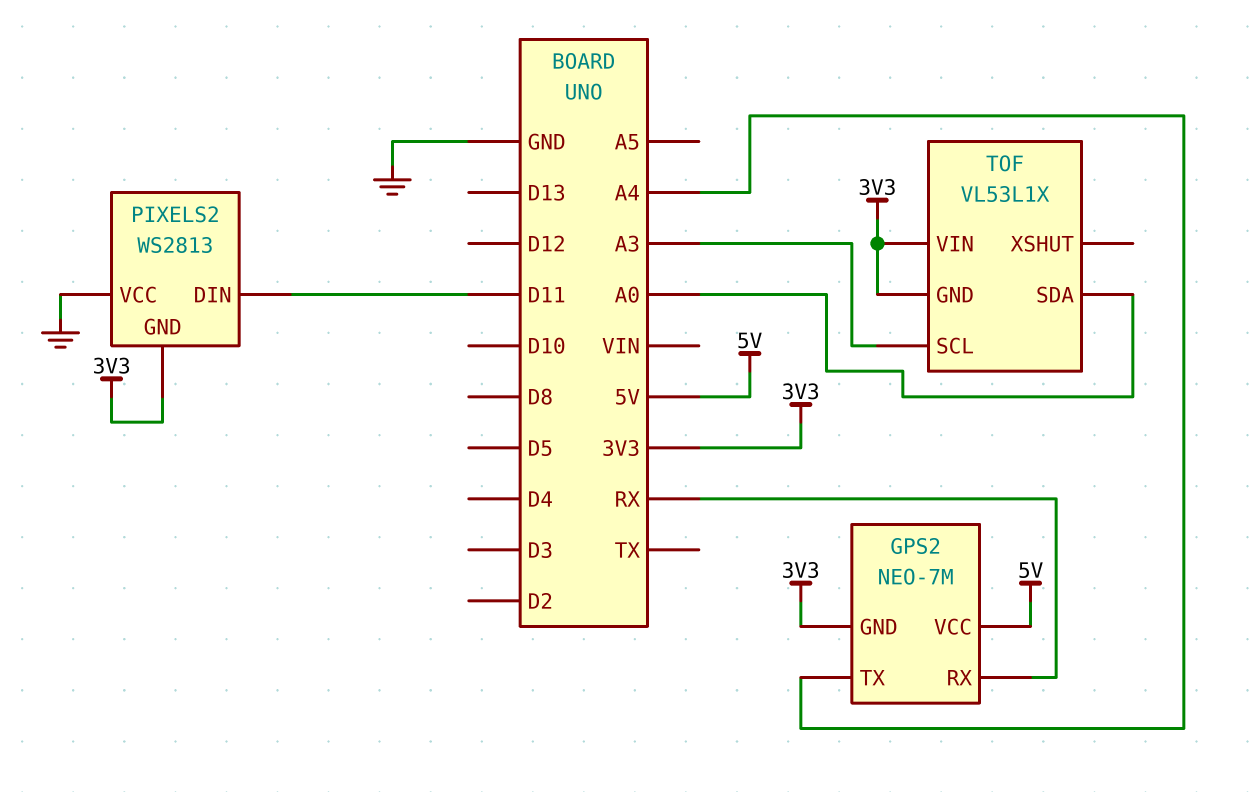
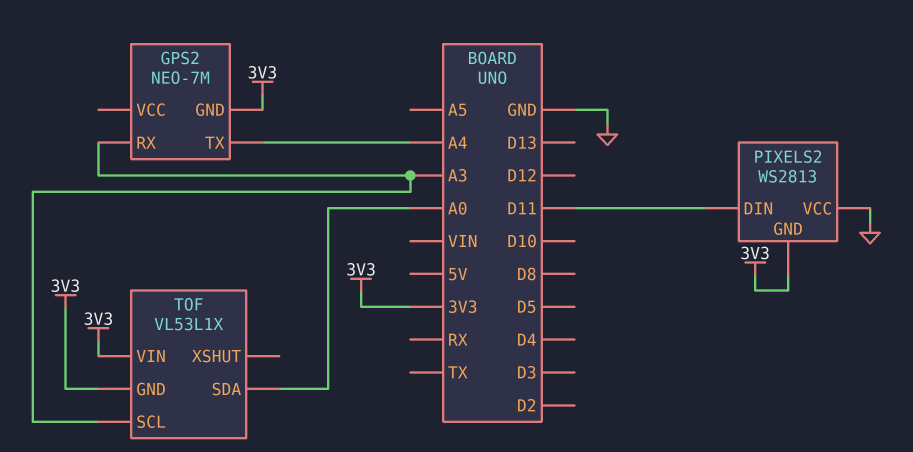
GPS2 pin RX: RX -> A3
GPS2 pin VCC: 5V -> none

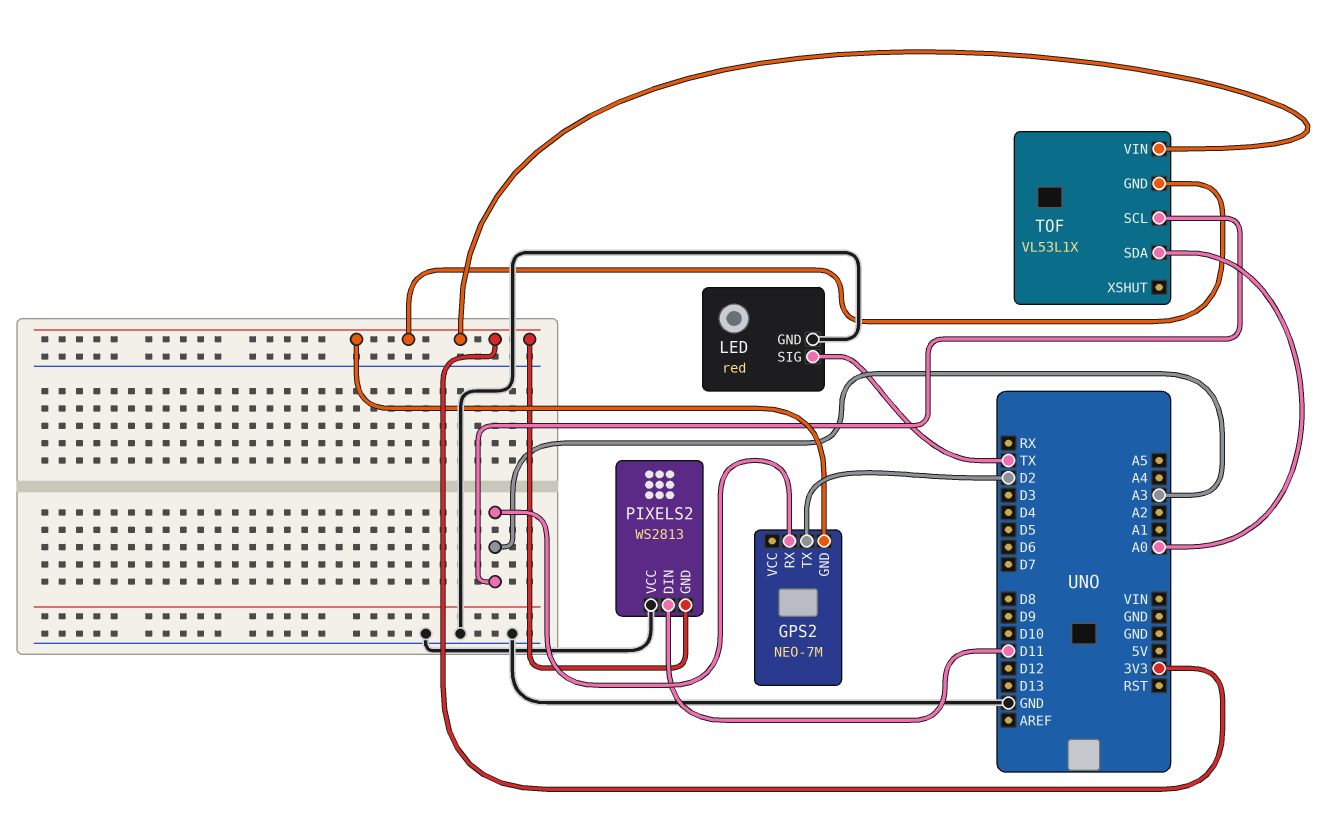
GPS2 pin TX: A4 -> D2
LED: none -> red
LED pin GND: none -> GND
LED pin SIG: none -> TX

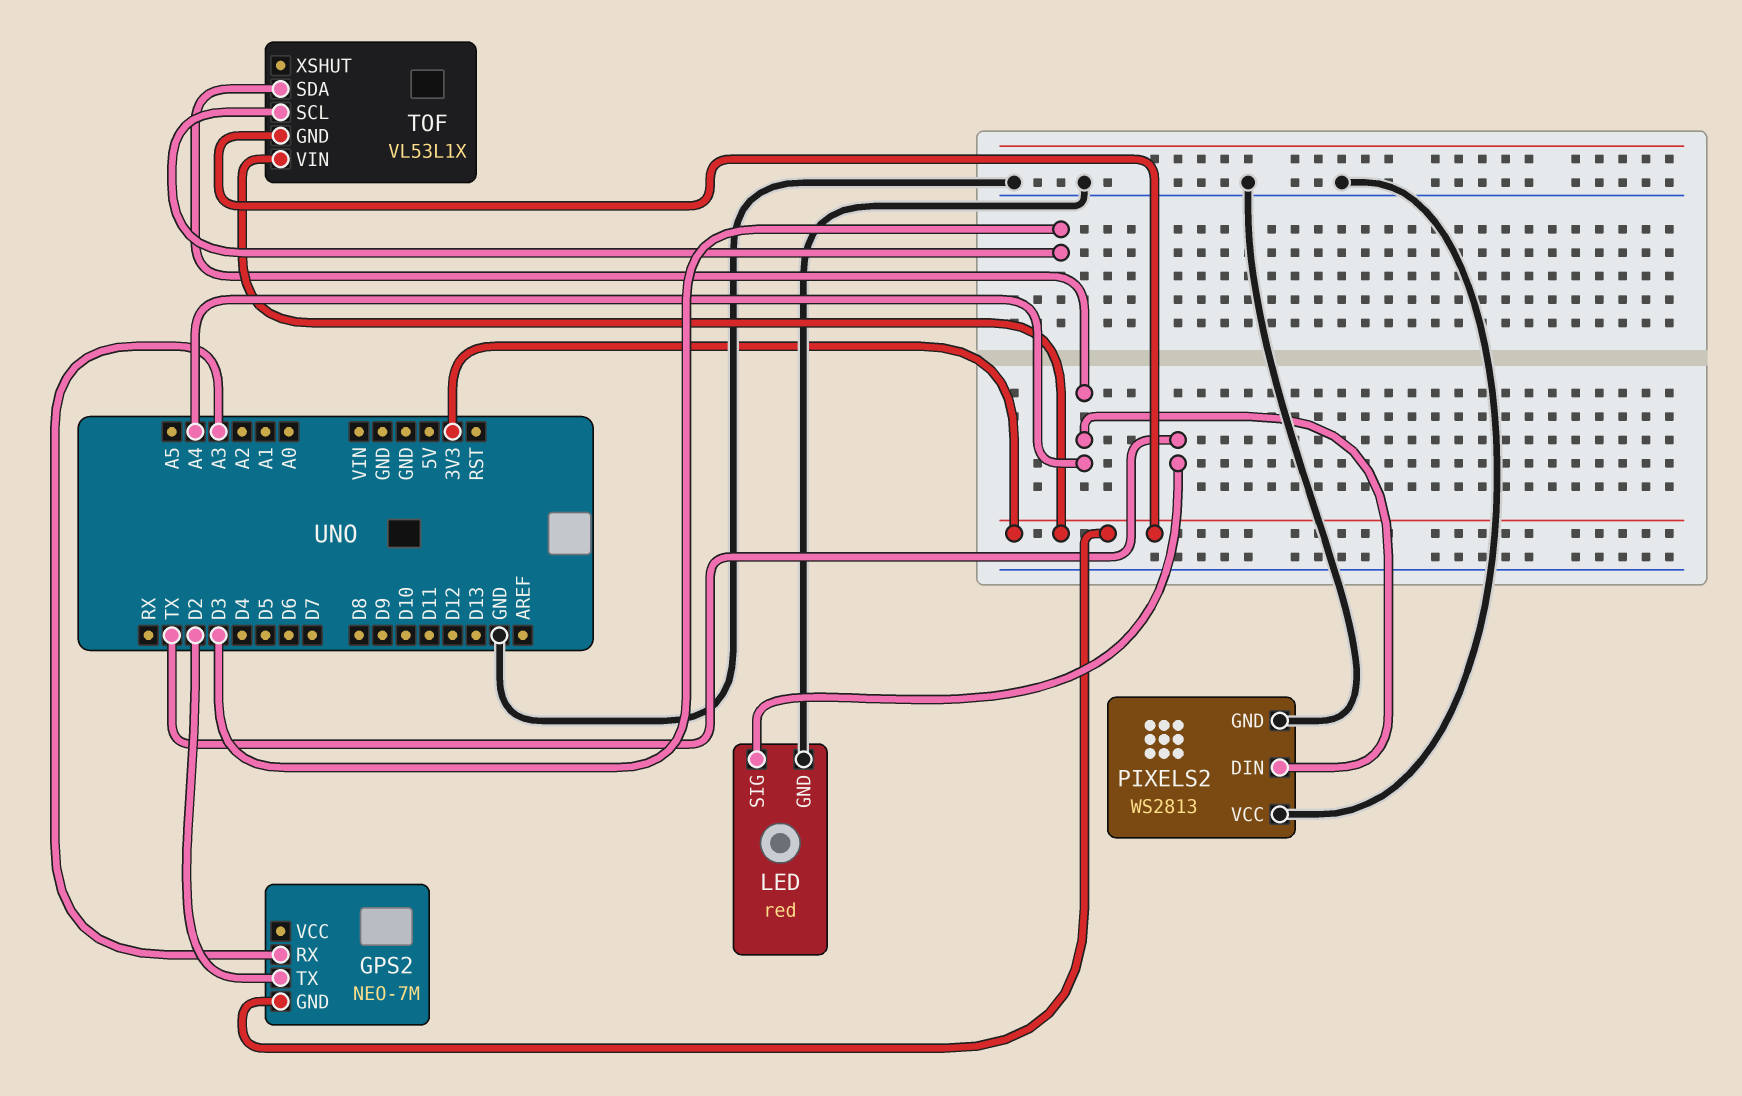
PIXELS2 pin DIN: D11 -> A4
PIXELS2 pin GND: 3V3 -> GND
TOF pin SCL: A3 -> D3
TOF pin SDA: A0 -> A4

